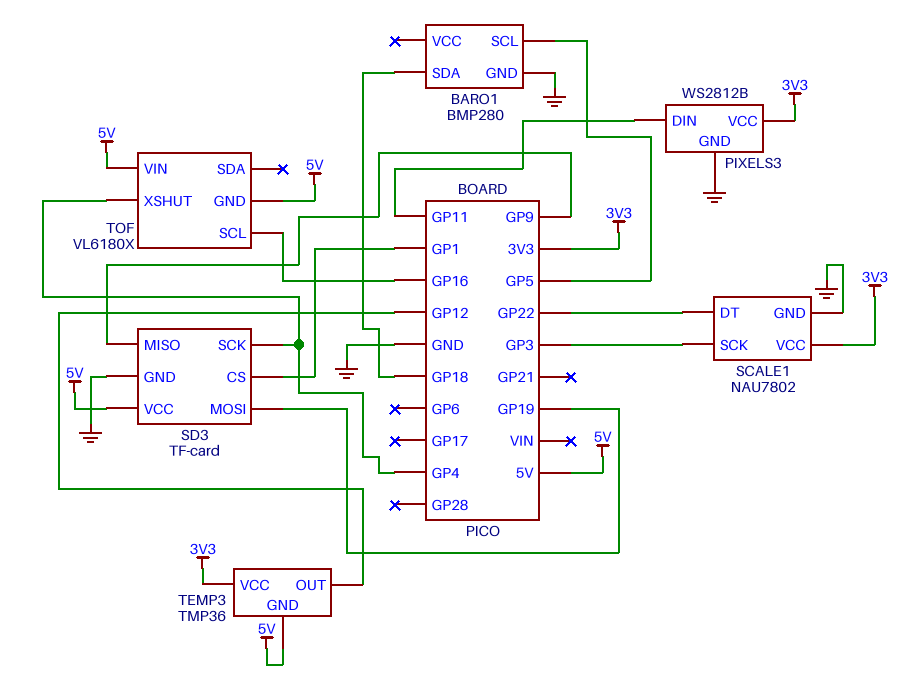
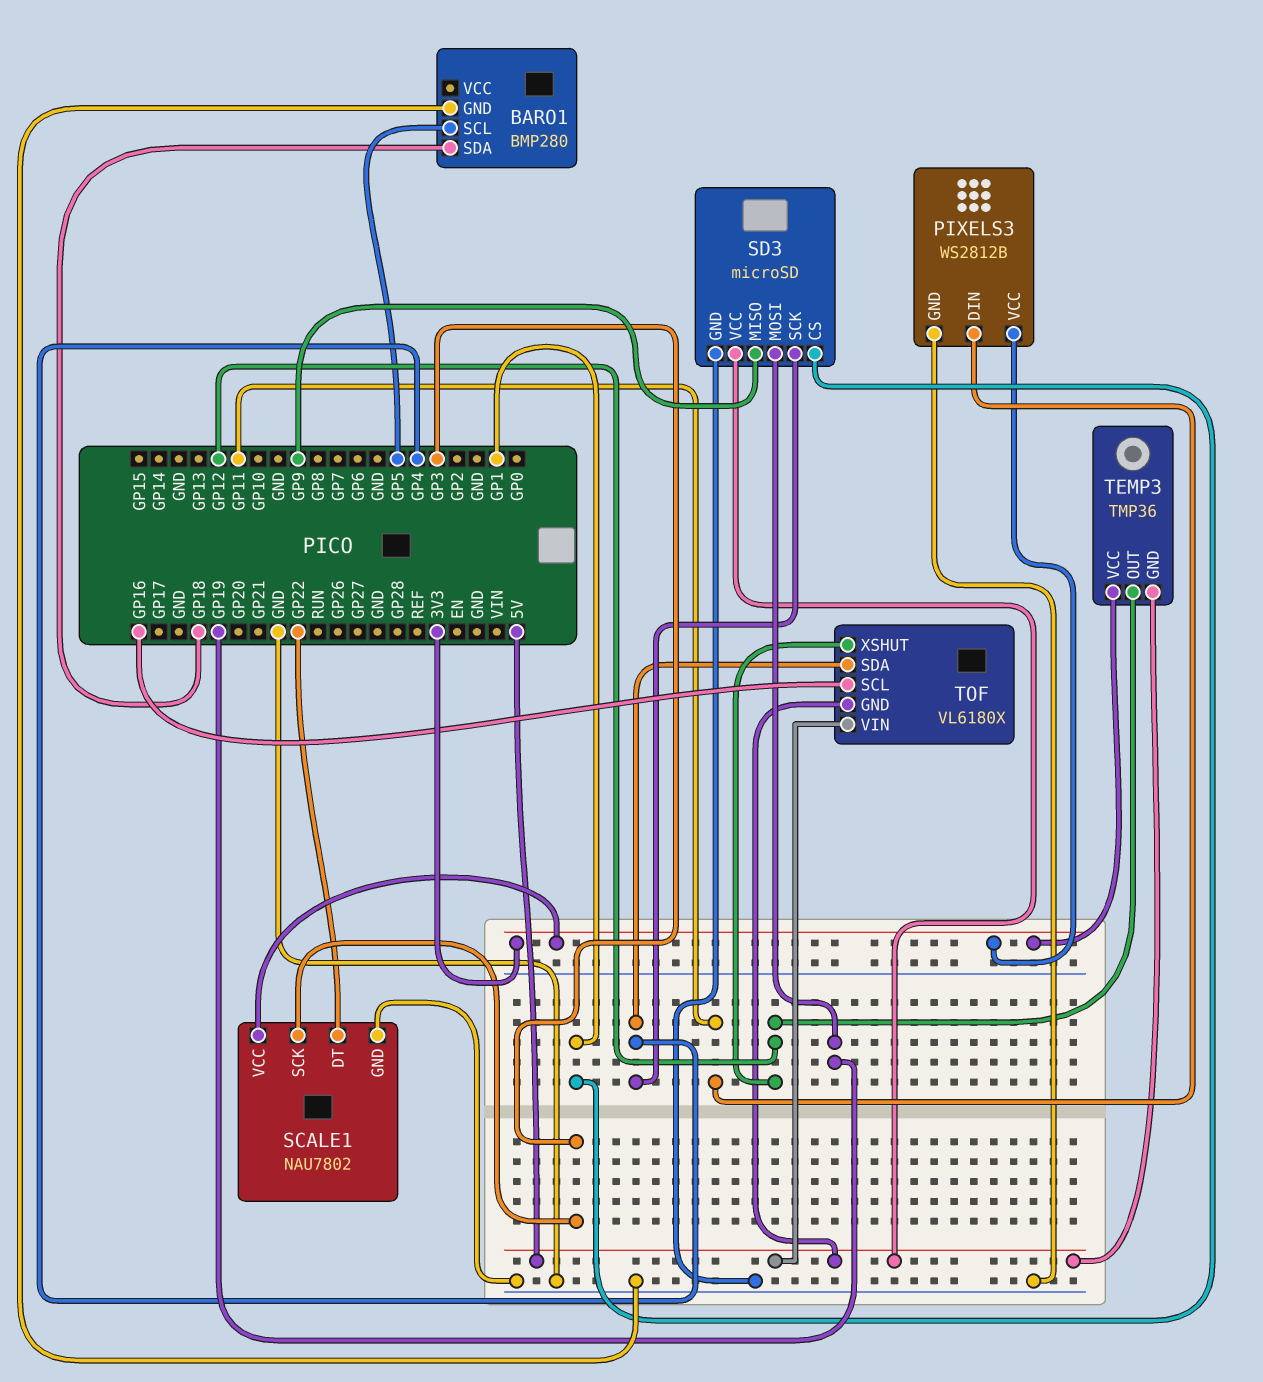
SD3: TF-card -> microSD
TOF pin SDA: none -> GP4
TOF pin XSHUT: GP4 -> GP12

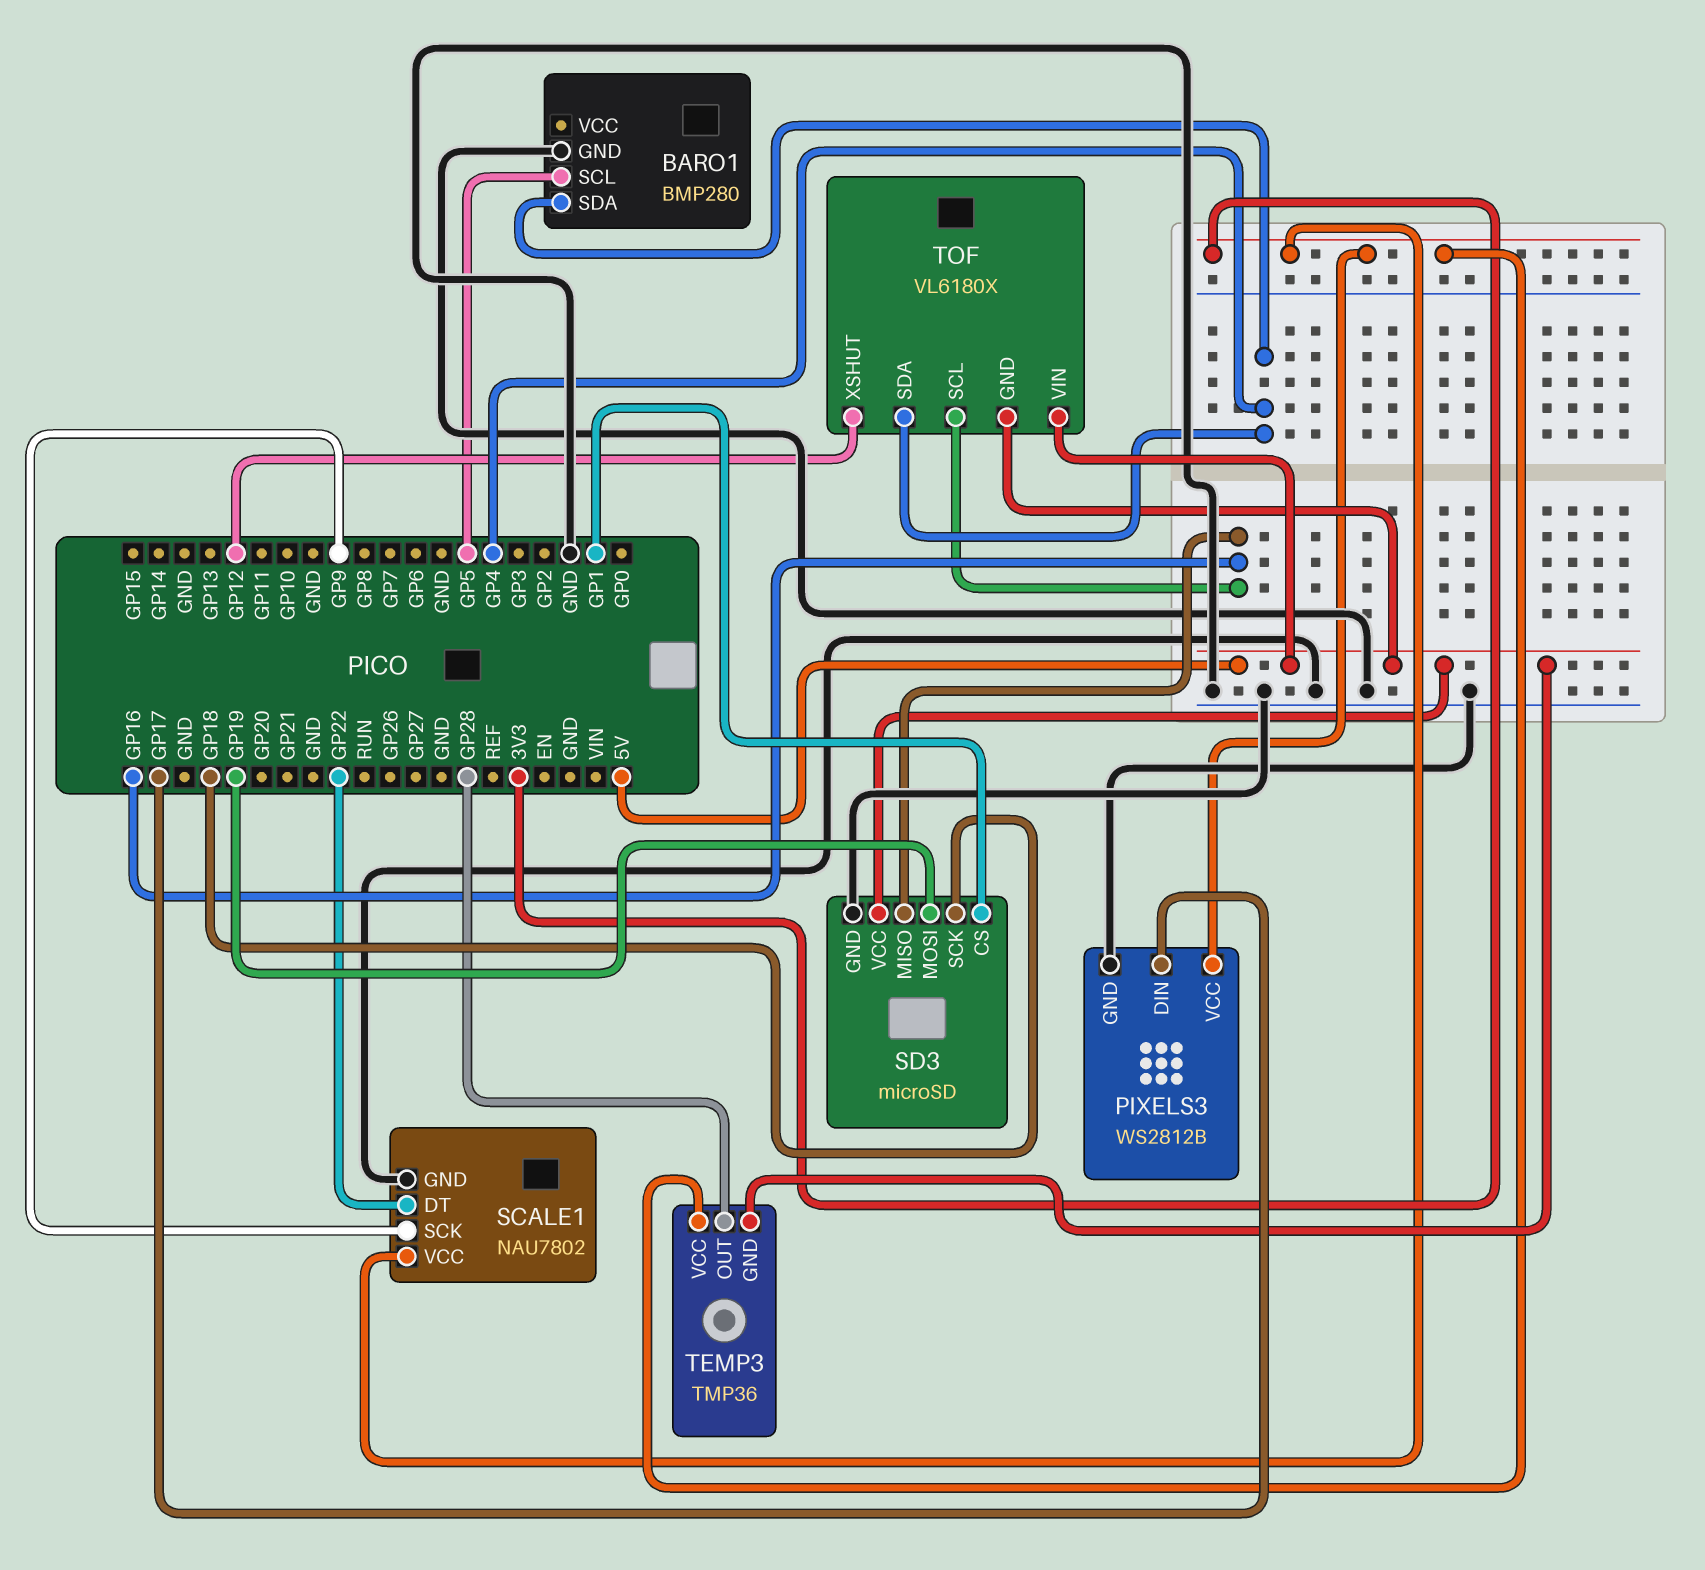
BARO1 pin SDA: GP18 -> GP4
PIXELS3 pin DIN: GP11 -> GP17
SCALE1 pin SCK: GP3 -> GP9
SD3 pin MISO: GP9 -> GP16
SD3 pin SCK: GP4 -> GP18
TEMP3 pin OUT: GP12 -> GP28

